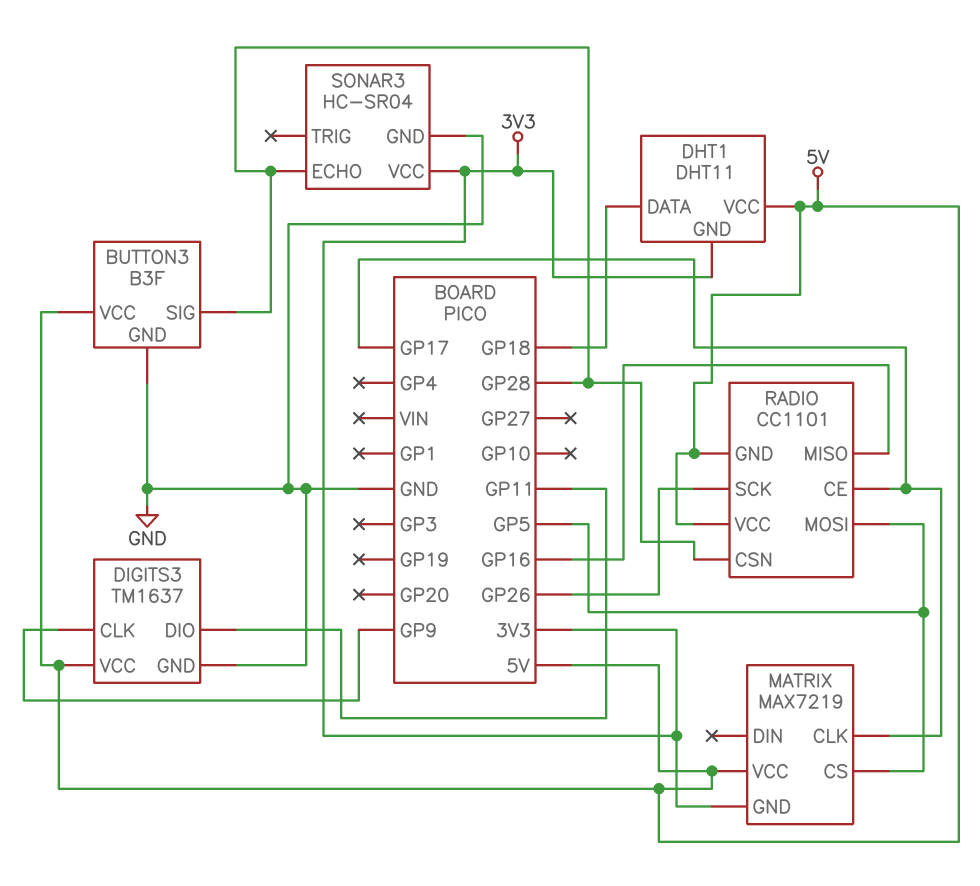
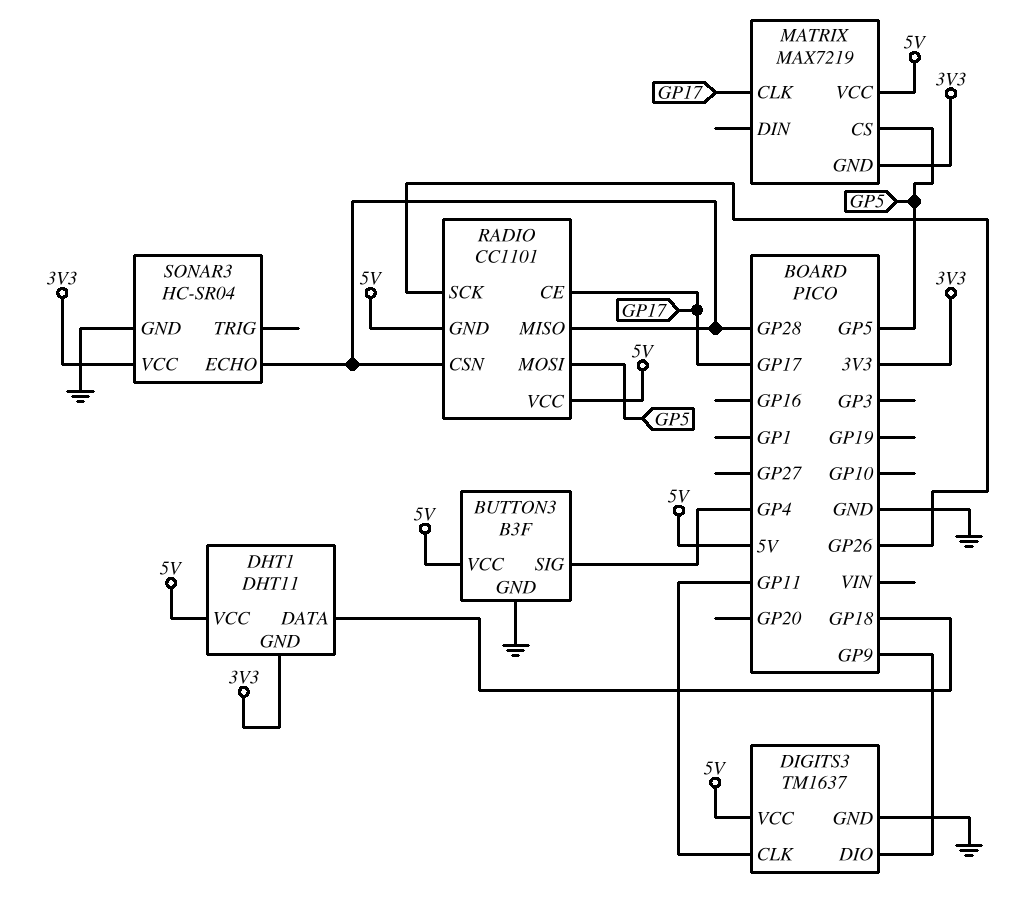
BUTTON3 pin SIG: GP28 -> GP4
DIGITS3 pin CLK: GP9 -> GP11
DIGITS3 pin DIO: GP11 -> GP9
RADIO pin MISO: GP16 -> GP28

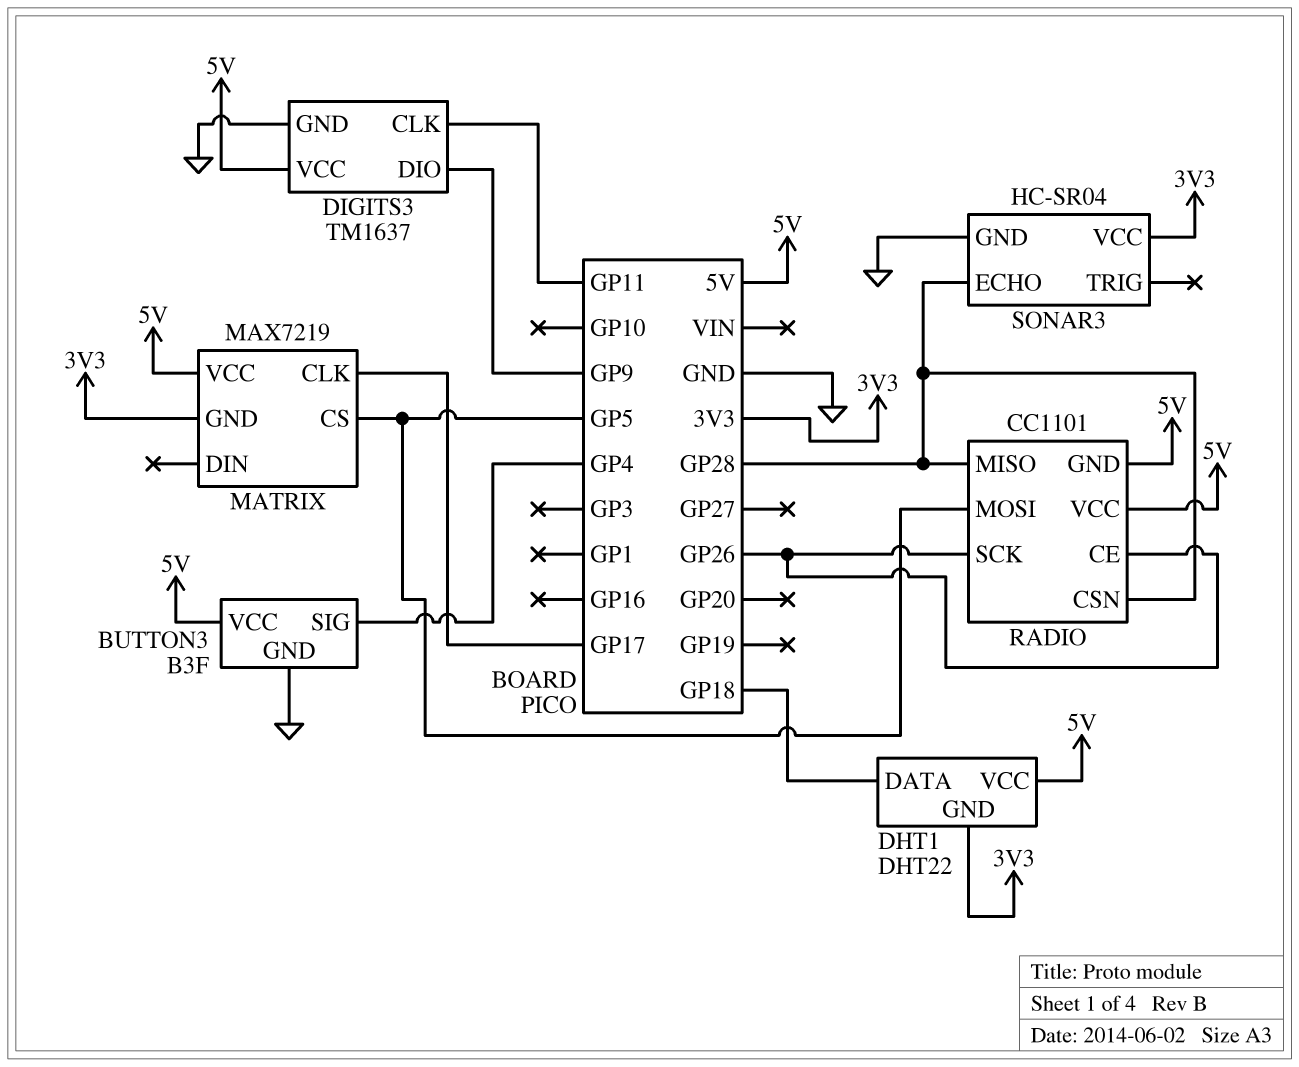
DHT1: DHT11 -> DHT22
RADIO pin CE: GP17 -> GP26

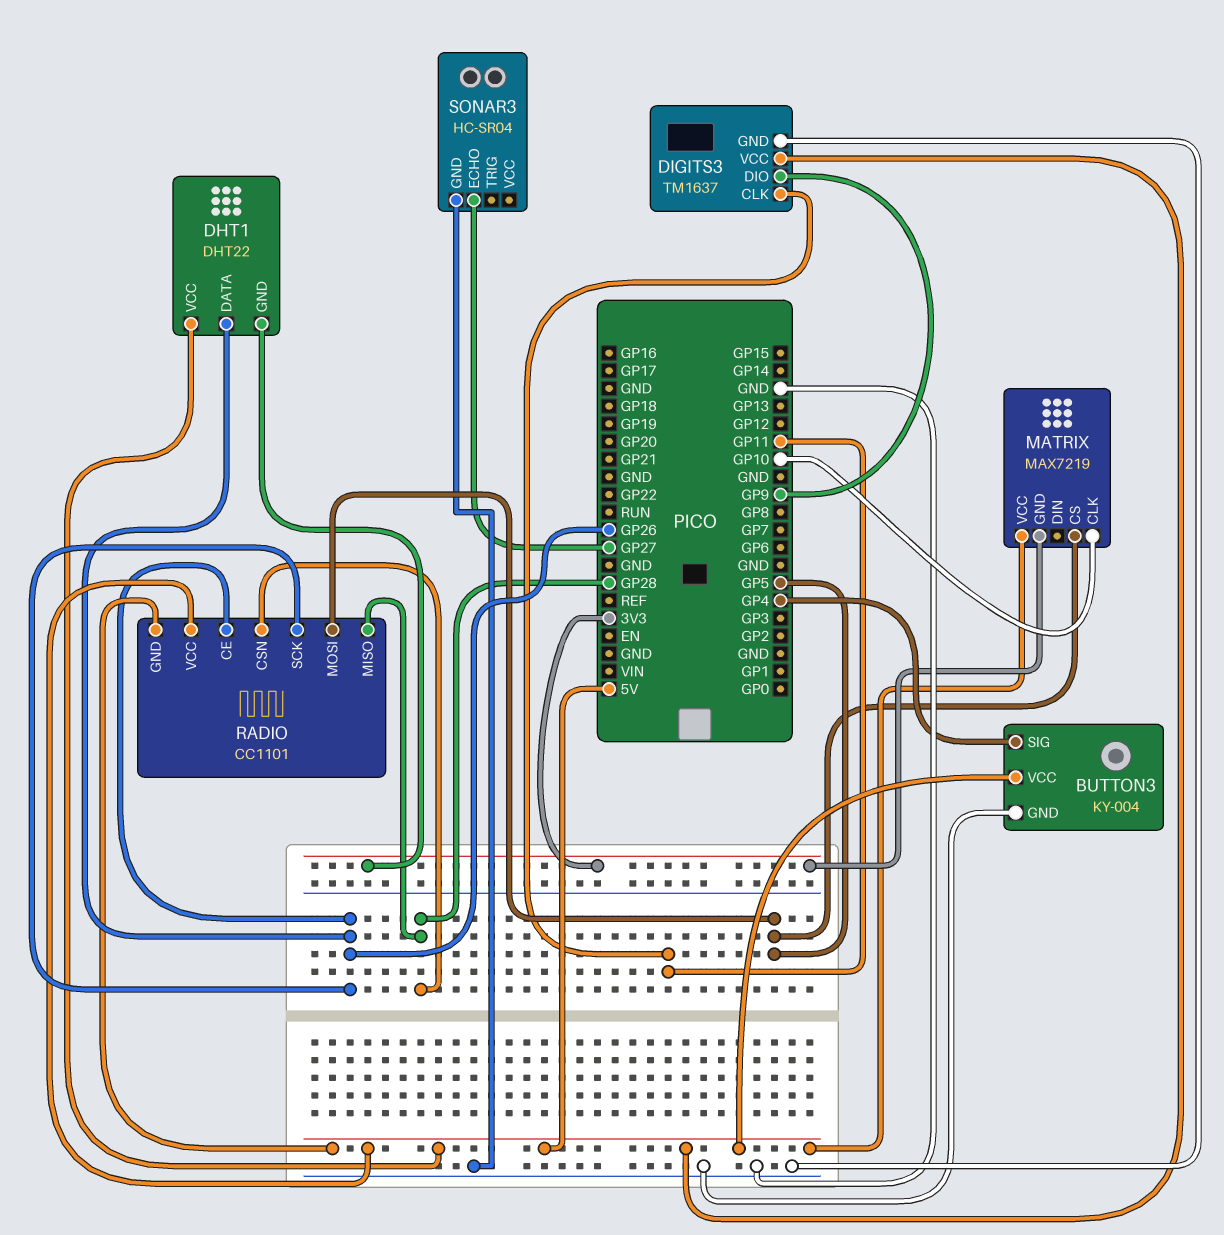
BUTTON3: B3F -> KY-004
DHT1 pin DATA: GP18 -> GP26
MATRIX pin CLK: GP17 -> GP10
SONAR3 pin ECHO: GP28 -> GP27
SONAR3 pin VCC: 3V3 -> none

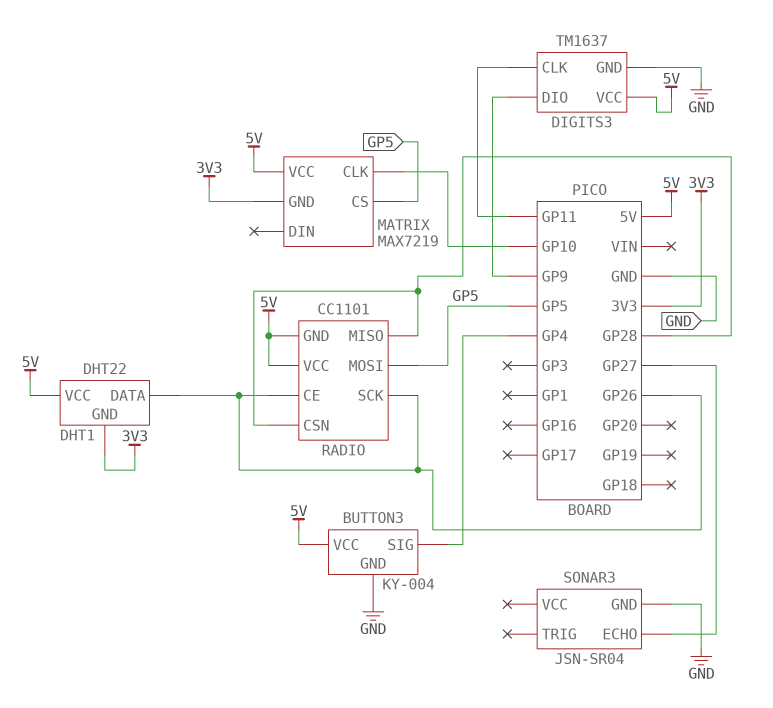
SONAR3: HC-SR04 -> JSN-SR04

